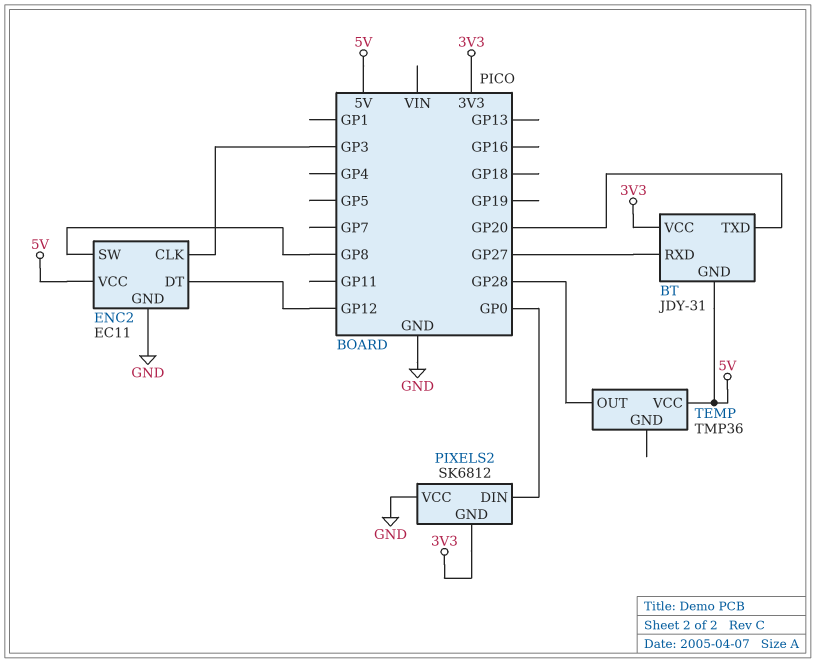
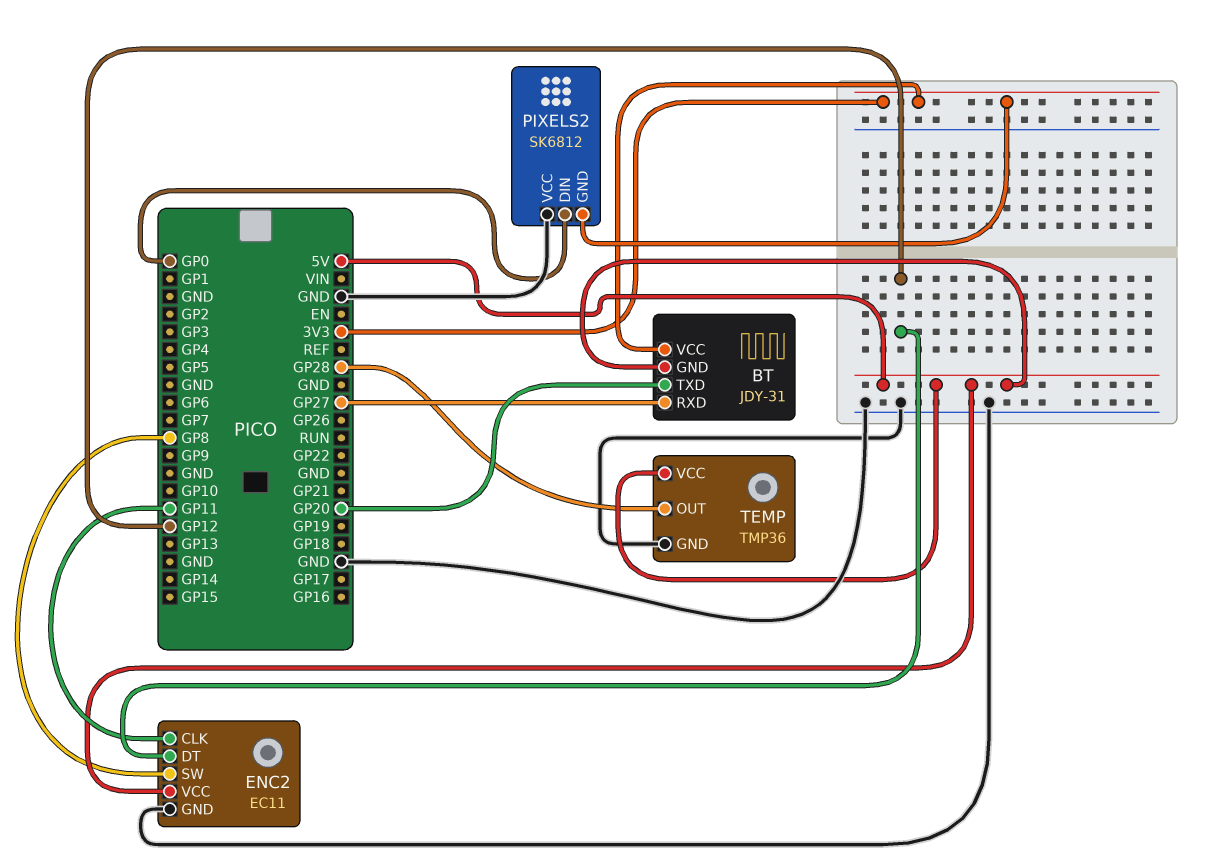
ENC2 pin CLK: GP3 -> GP11
TEMP pin GND: none -> GND

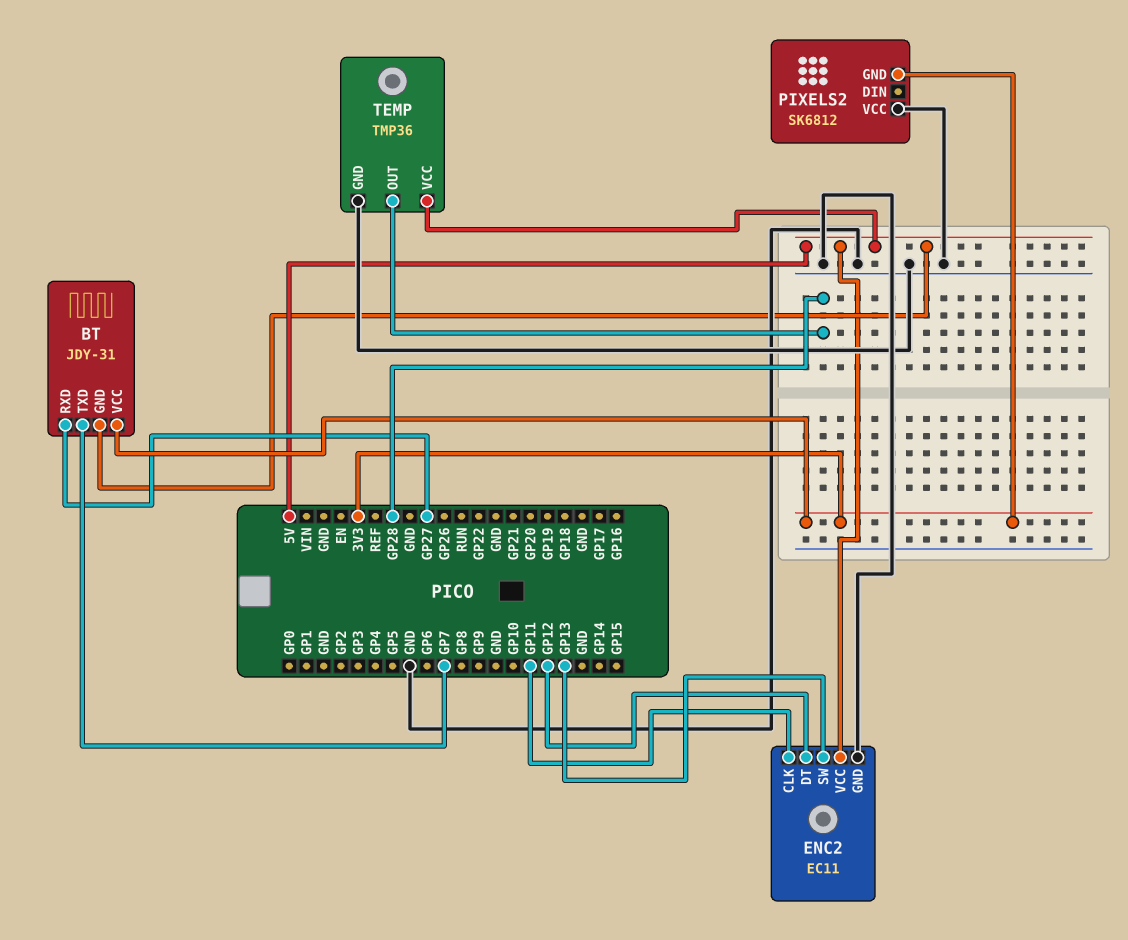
BT pin TXD: GP20 -> GP7
ENC2 pin SW: GP8 -> GP13
PIXELS2 pin DIN: GP0 -> none

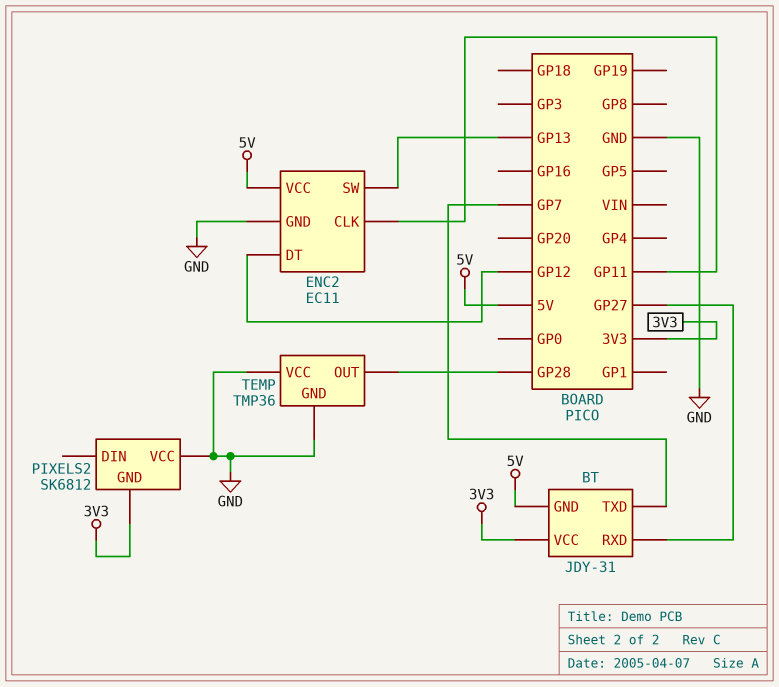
TEMP pin VCC: 5V -> GND

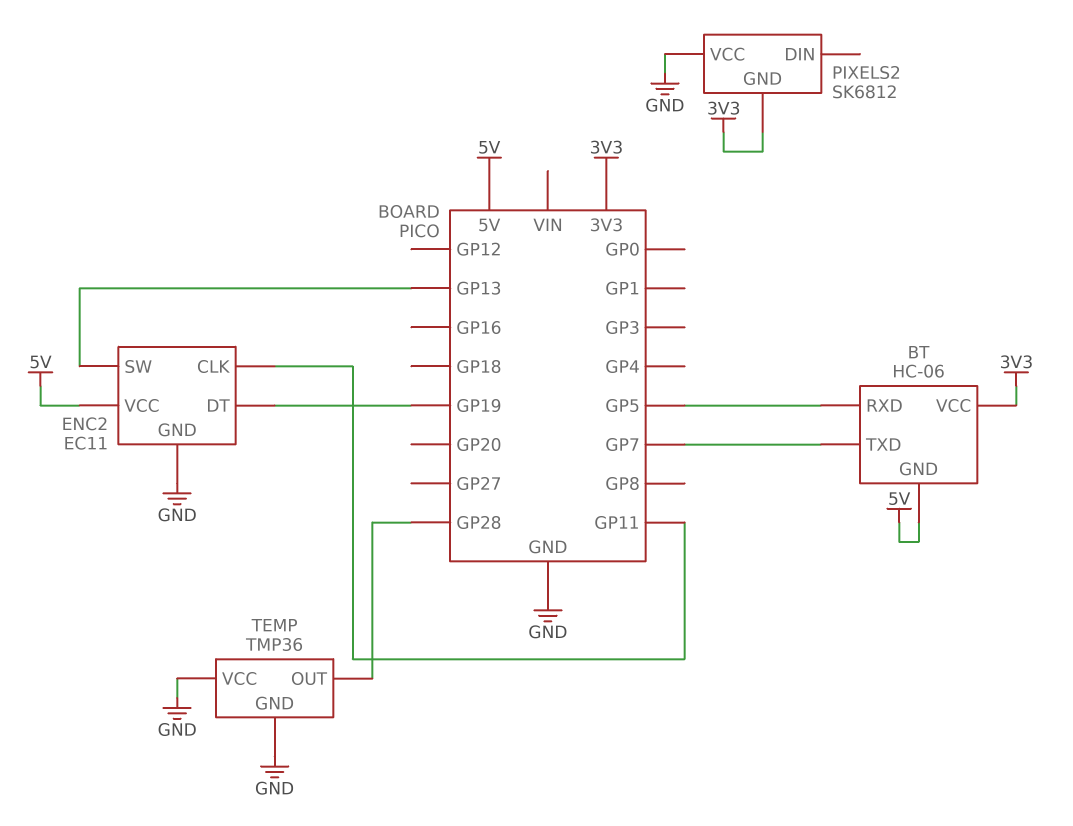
BT: JDY-31 -> HC-06
BT pin RXD: GP27 -> GP5
ENC2 pin DT: GP12 -> GP19

